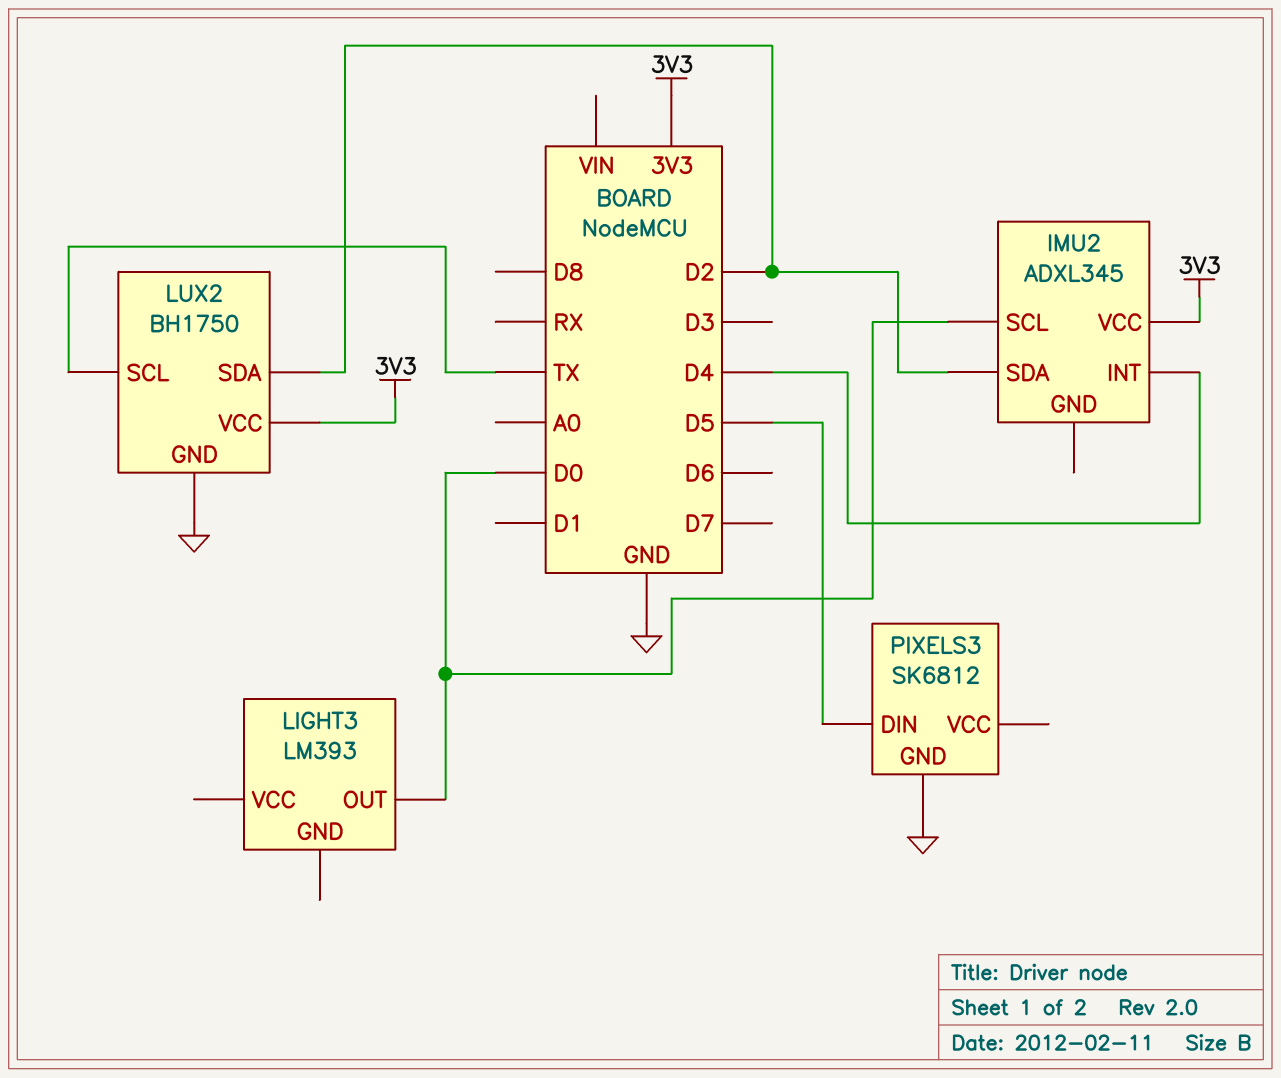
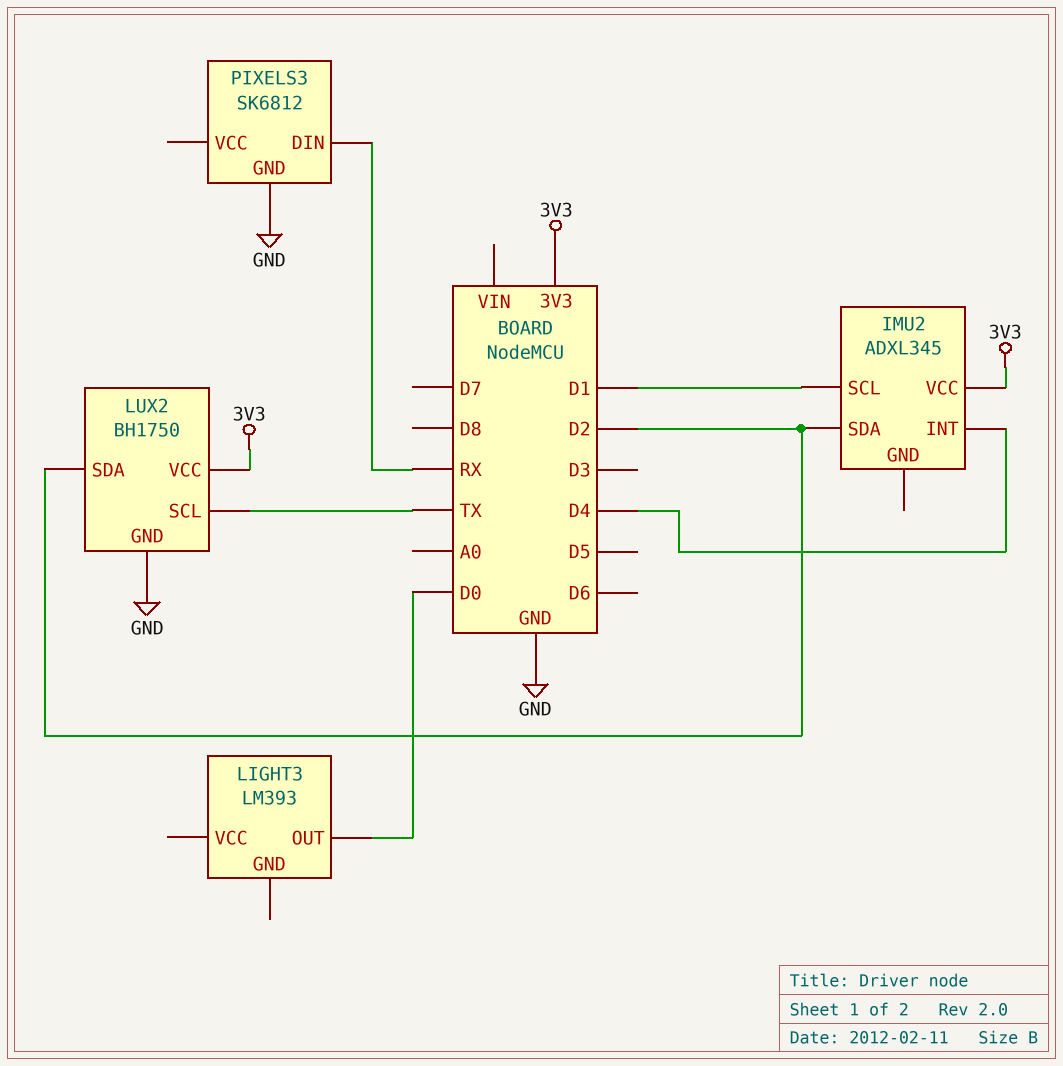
IMU2 pin SCL: D0 -> D1
PIXELS3 pin DIN: D5 -> RX

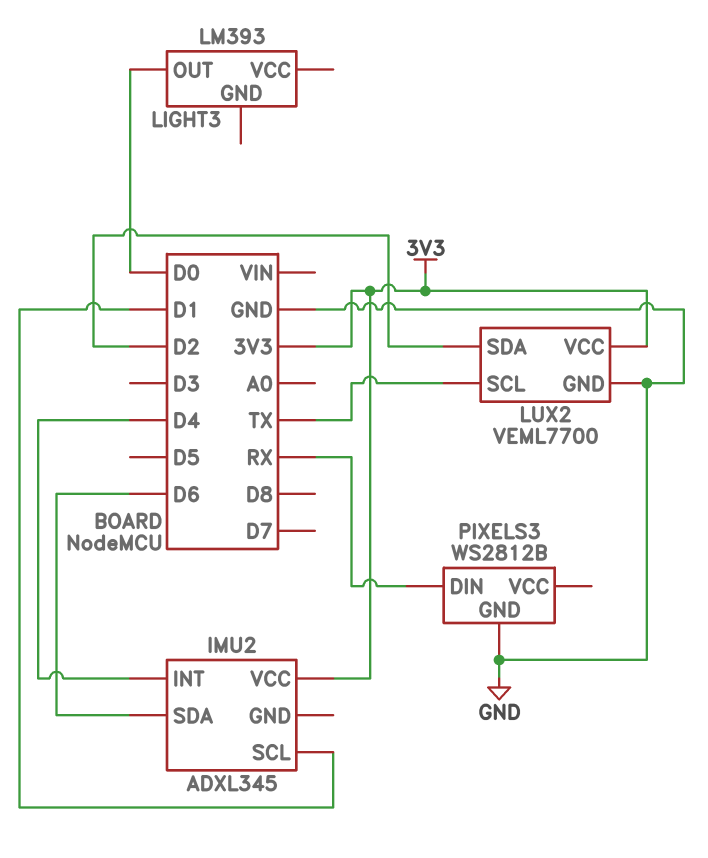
IMU2 pin SDA: D2 -> D6
LUX2: BH1750 -> VEML7700
PIXELS3: SK6812 -> WS2812B

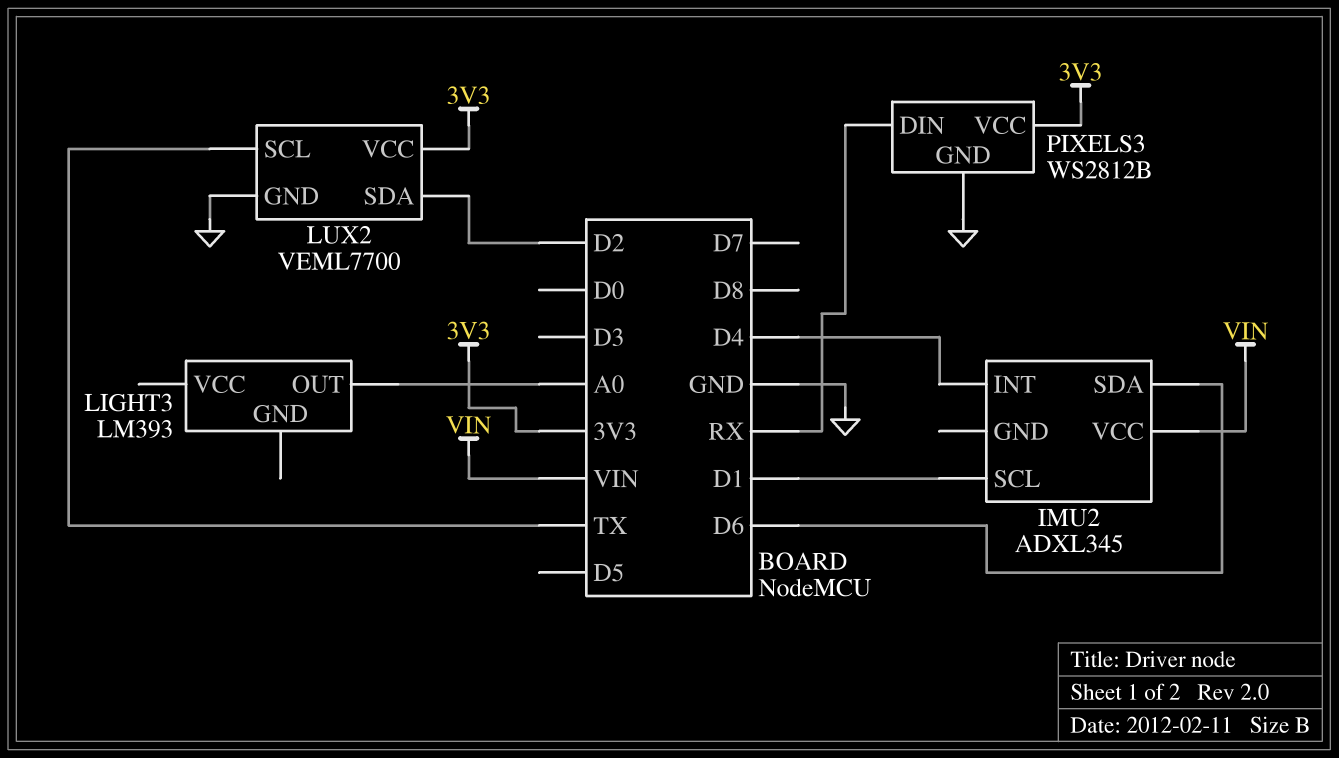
IMU2 pin VCC: 3V3 -> VIN
LIGHT3 pin OUT: D0 -> A0
PIXELS3 pin VCC: none -> 3V3

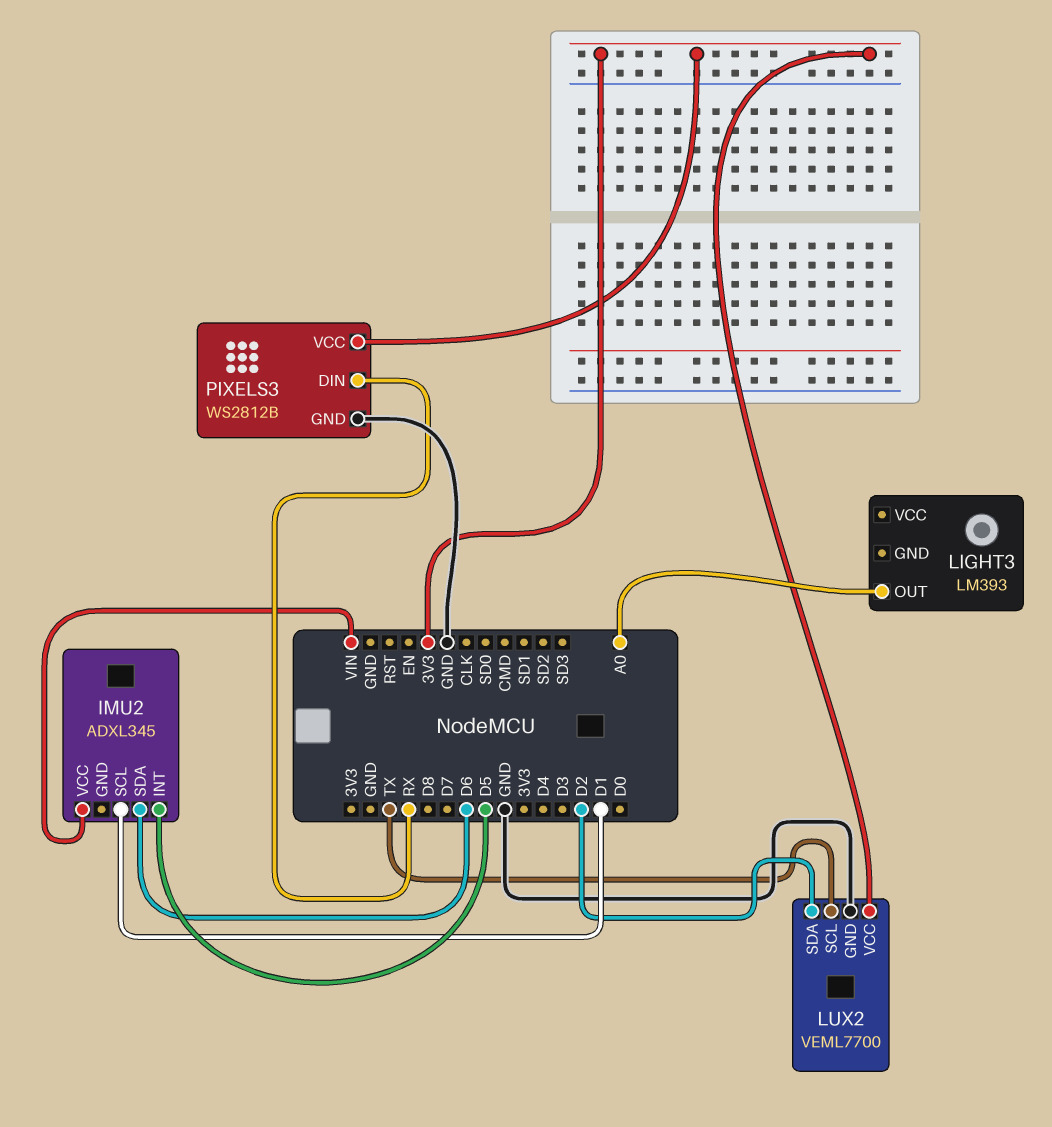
IMU2 pin INT: D4 -> D5

